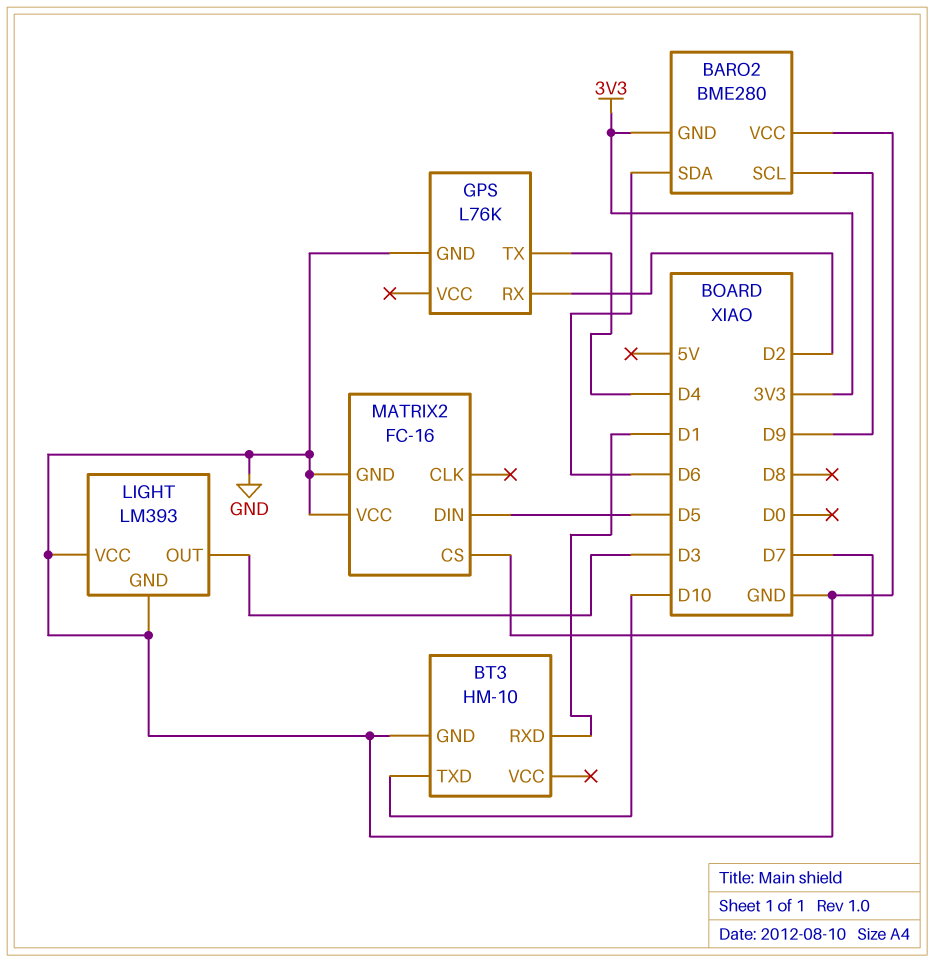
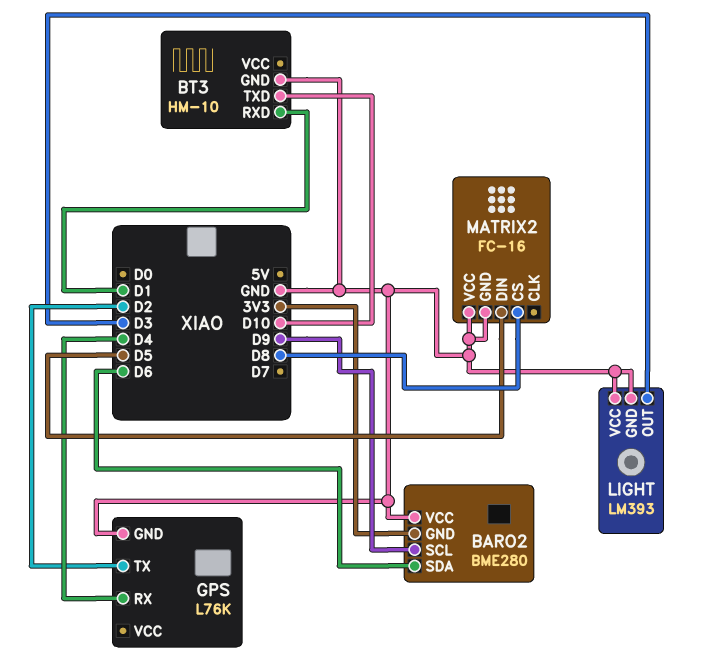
GPS pin RX: D2 -> D4
GPS pin TX: D4 -> D2
MATRIX2 pin CS: D7 -> D8

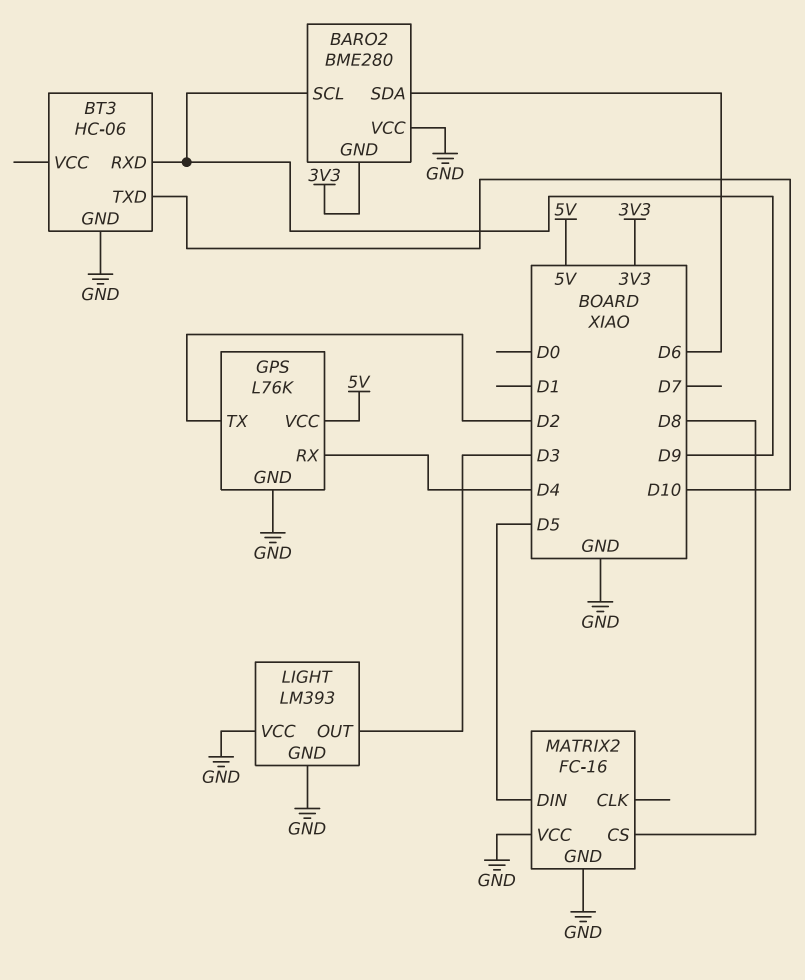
BT3: HM-10 -> HC-06
BT3 pin RXD: D1 -> D9
GPS pin VCC: none -> 5V

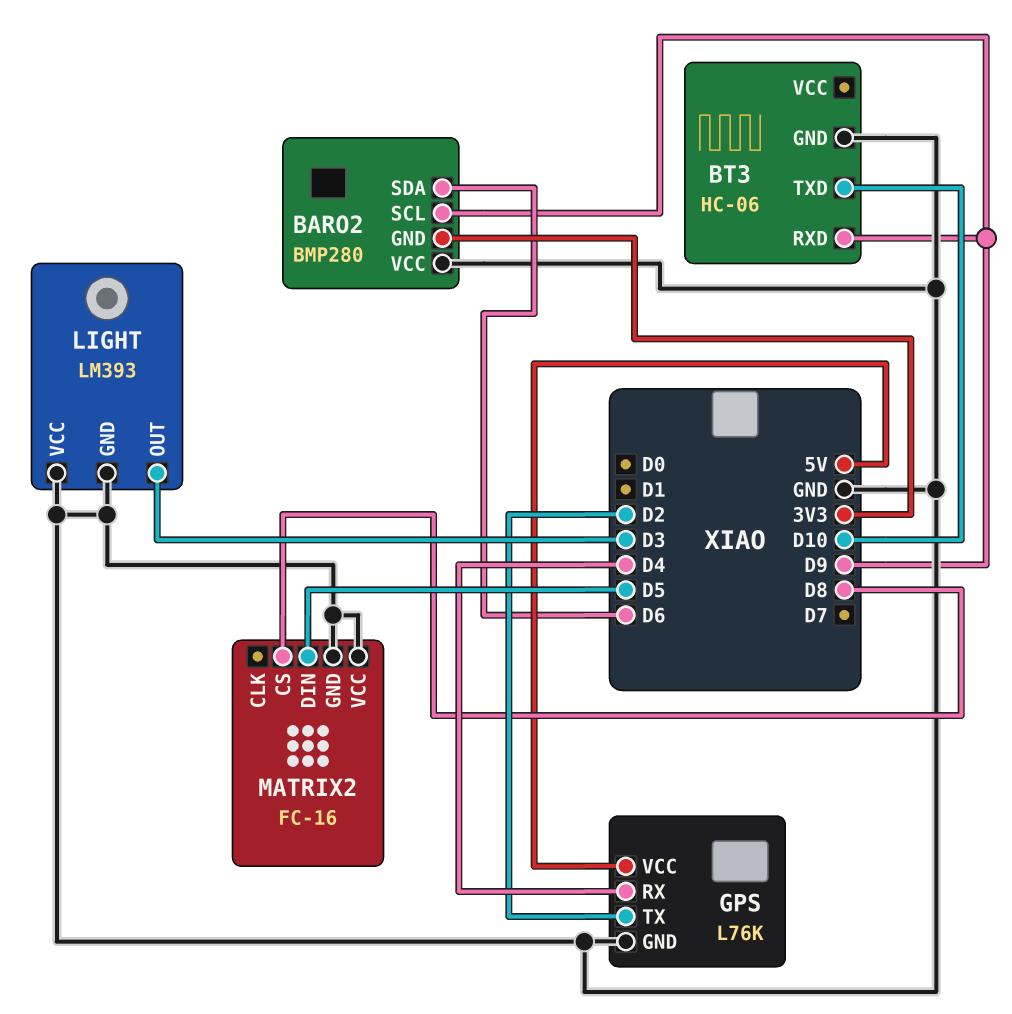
BARO2: BME280 -> BMP280

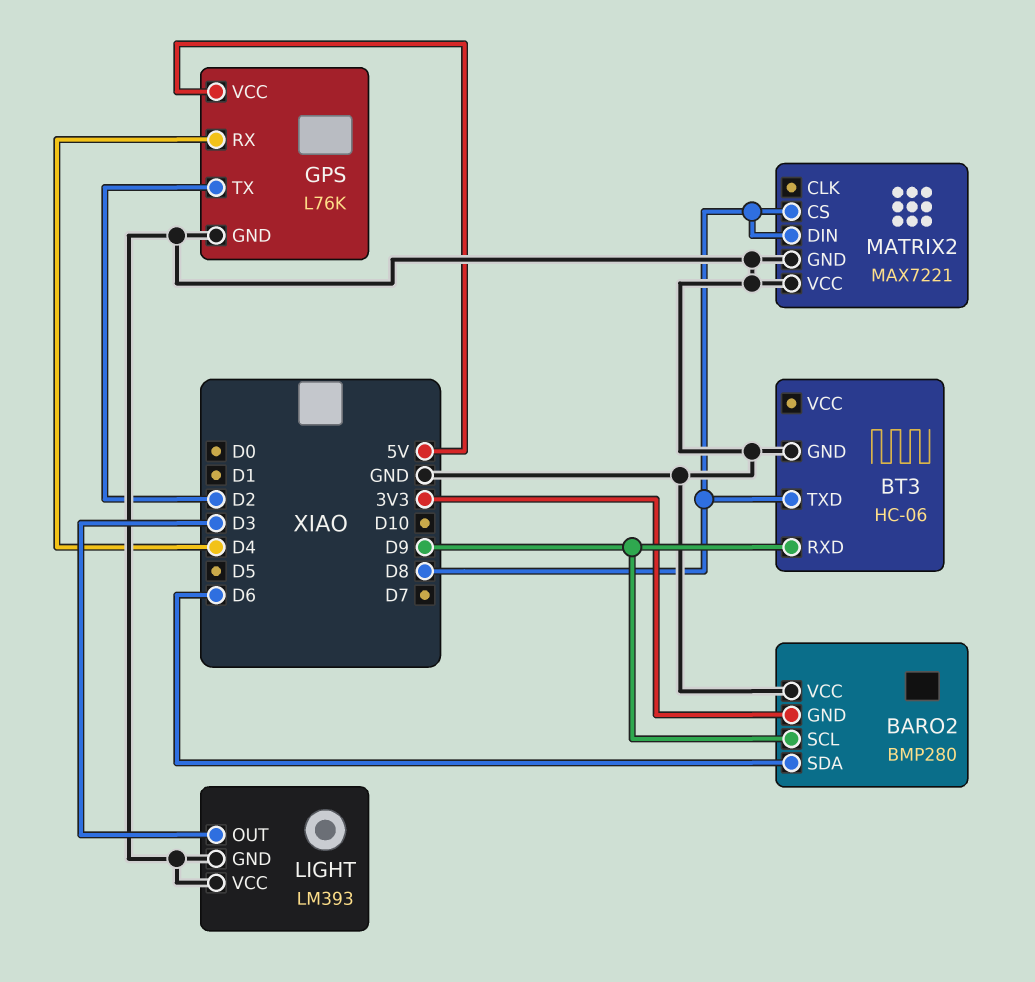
BT3 pin TXD: D10 -> D8
MATRIX2: FC-16 -> MAX7221
MATRIX2 pin DIN: D5 -> D8

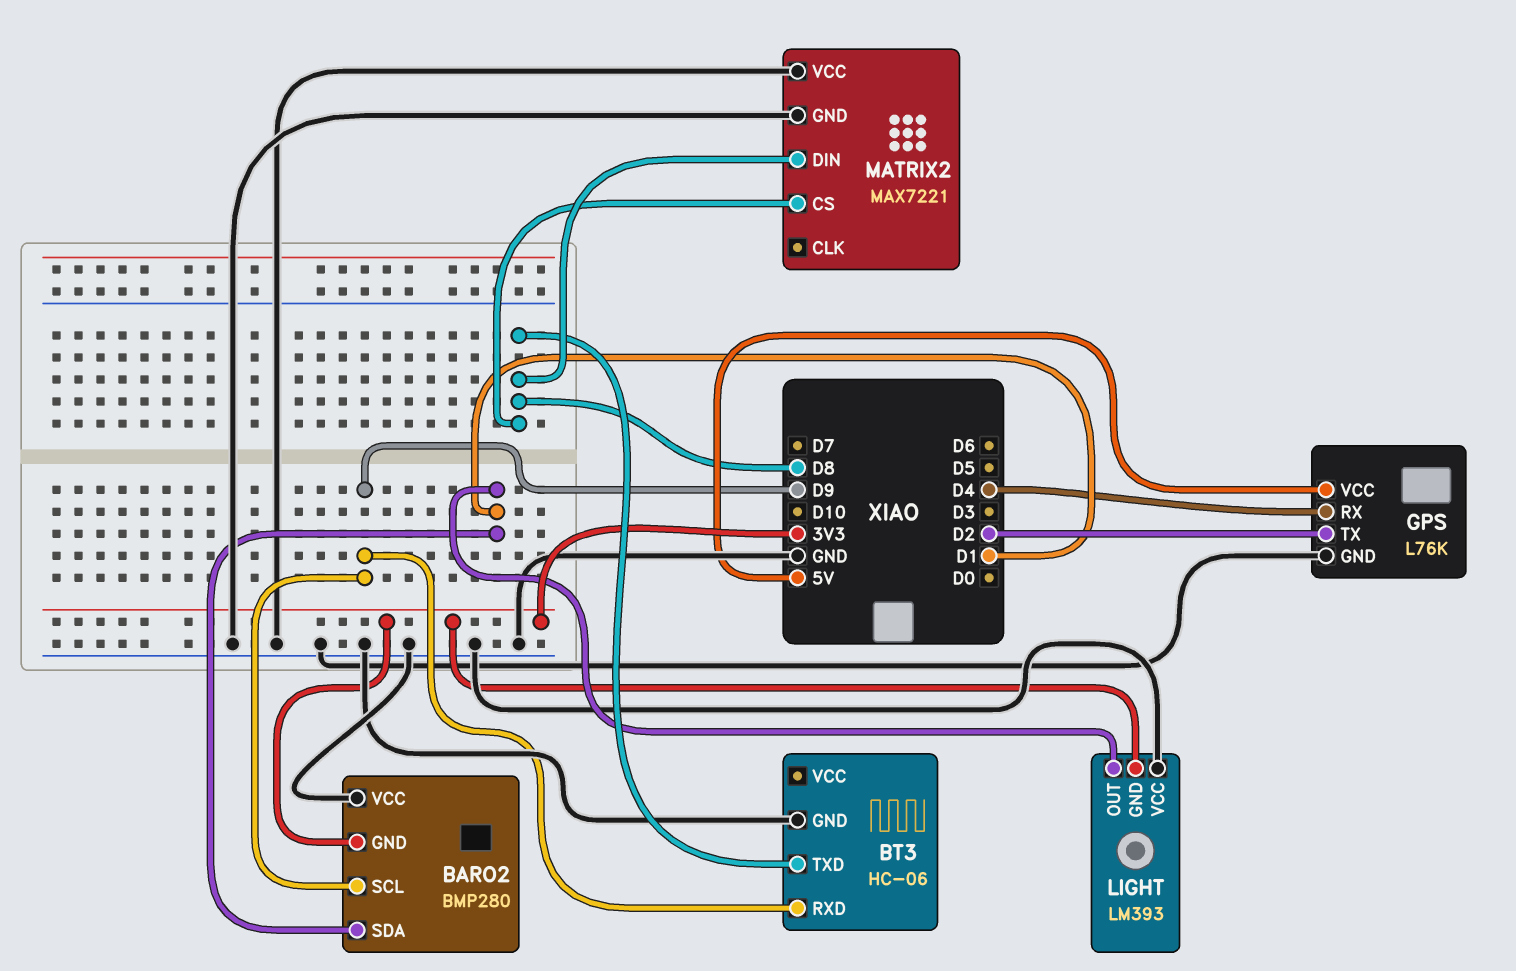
BARO2 pin SDA: D6 -> D1
LIGHT pin GND: GND -> 3V3
LIGHT pin OUT: D3 -> D1

